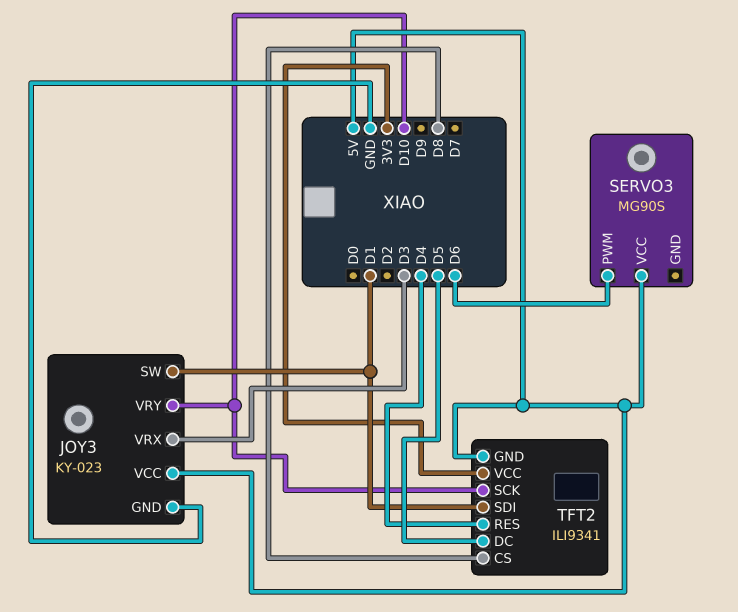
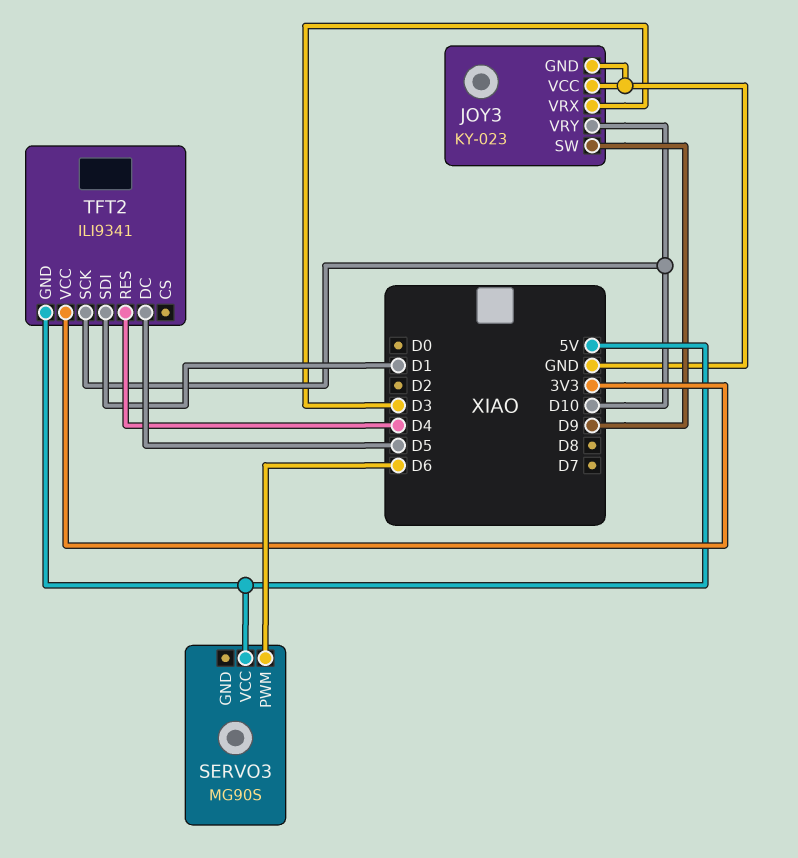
JOY3 pin SW: D1 -> D9
JOY3 pin VCC: 5V -> GND
TFT2 pin CS: D8 -> none

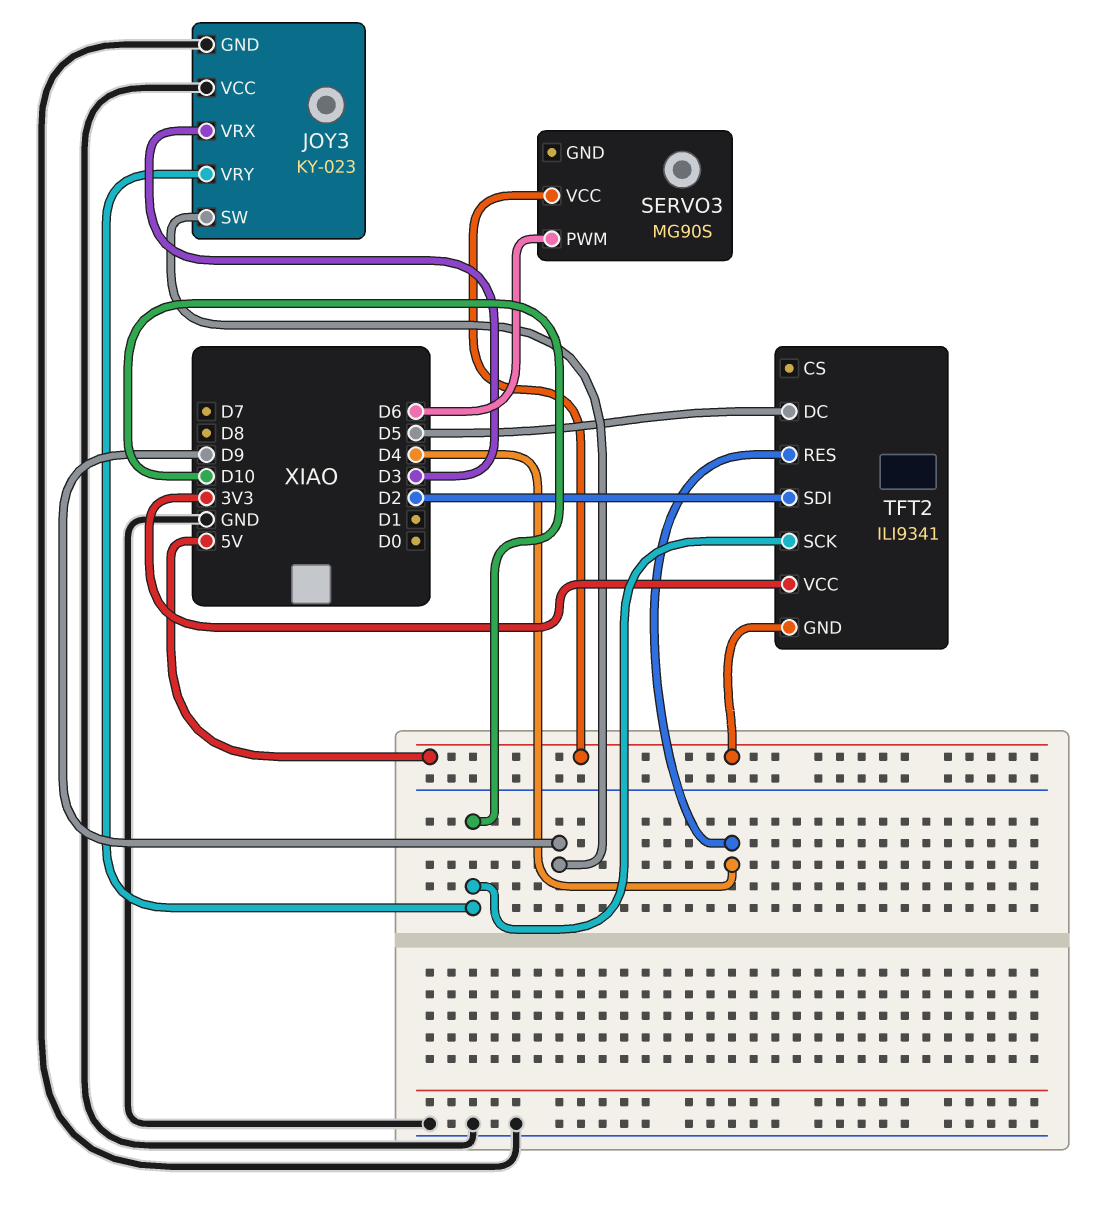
TFT2 pin SDI: D1 -> D2

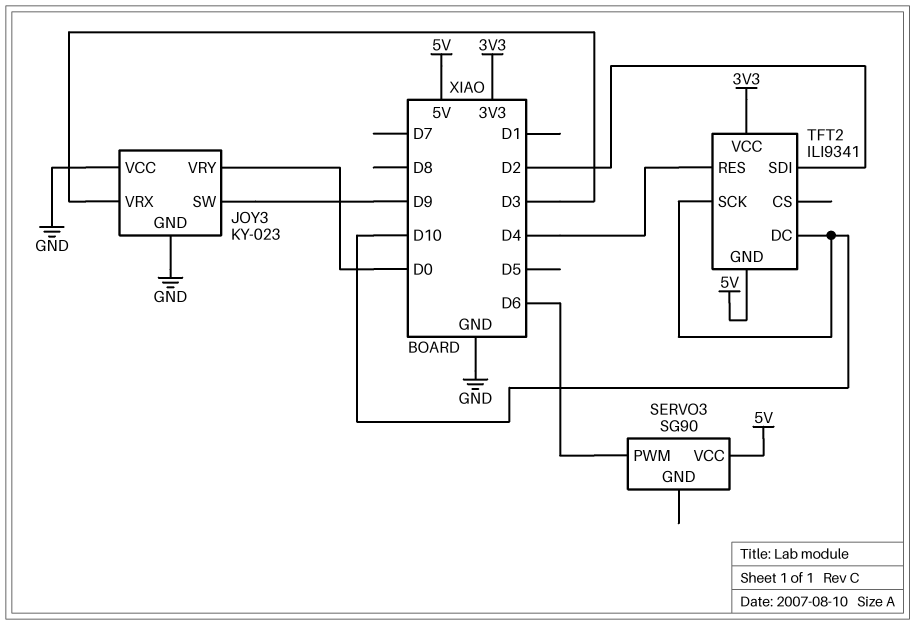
JOY3 pin VRY: D10 -> D0
SERVO3: MG90S -> SG90
TFT2 pin DC: D5 -> D10

